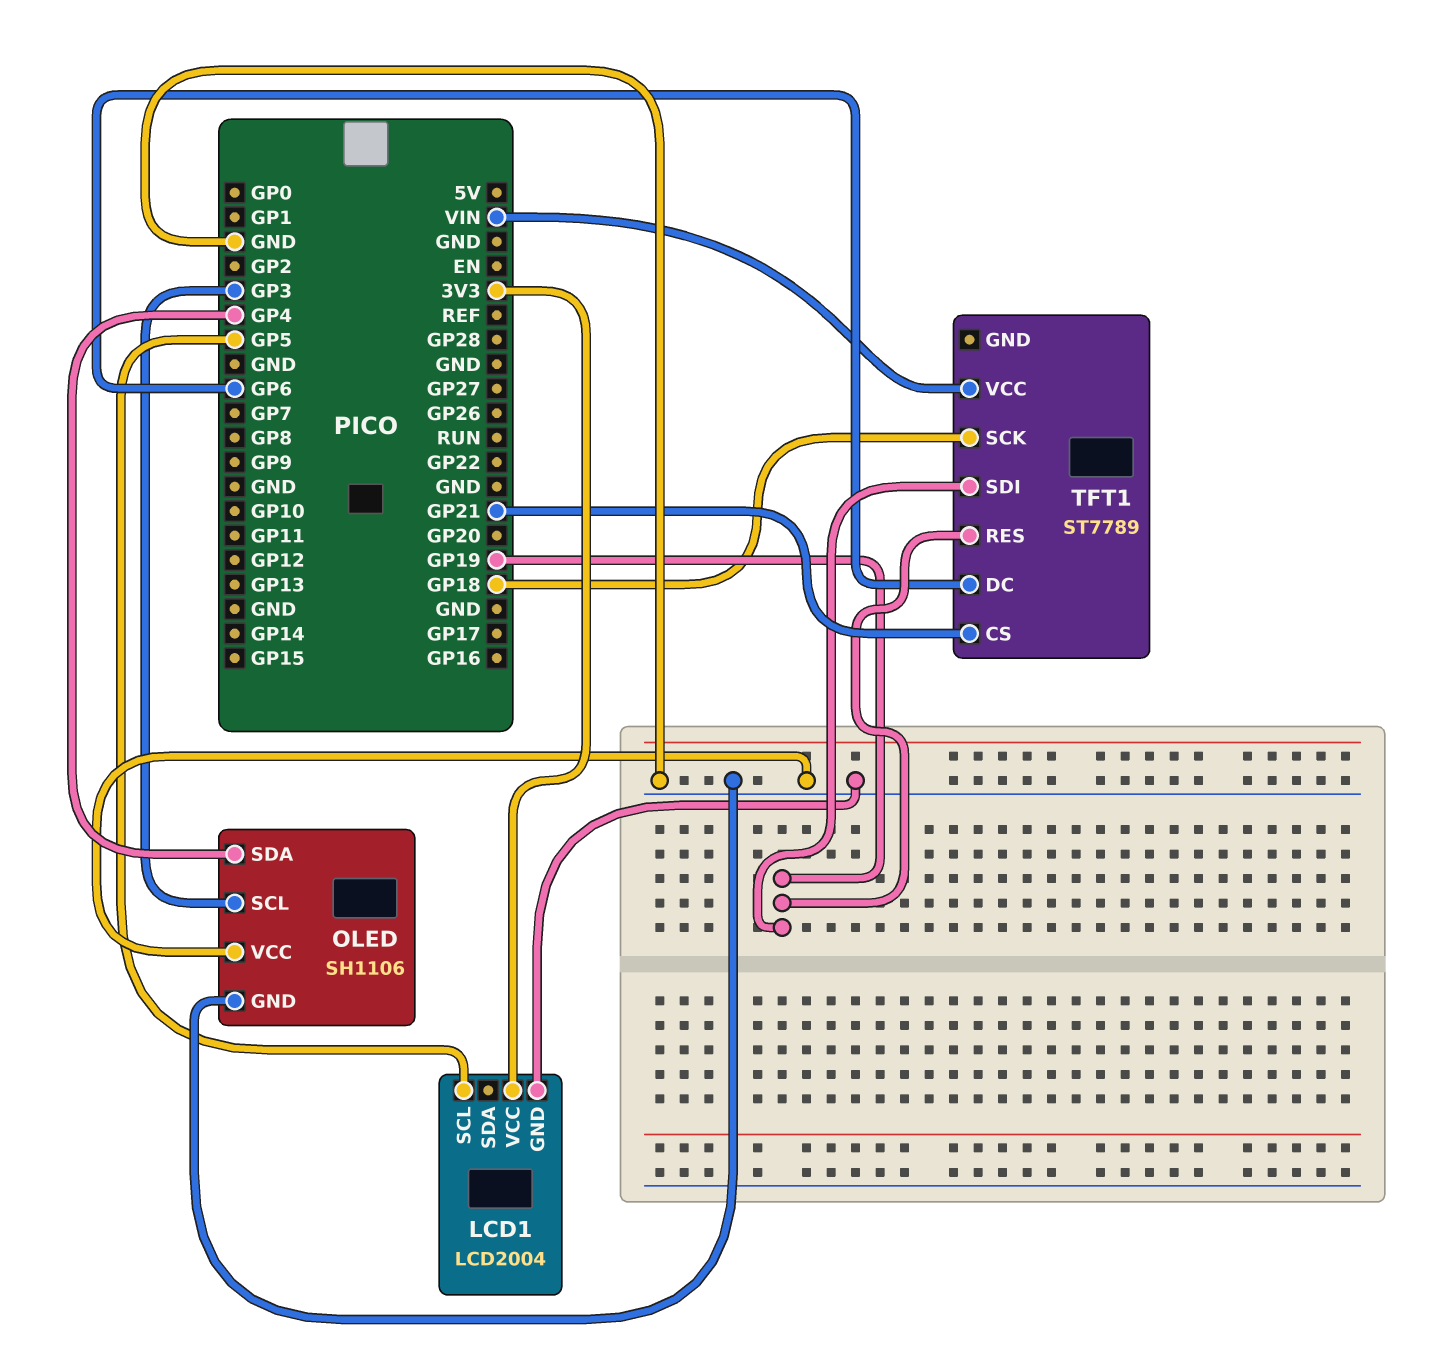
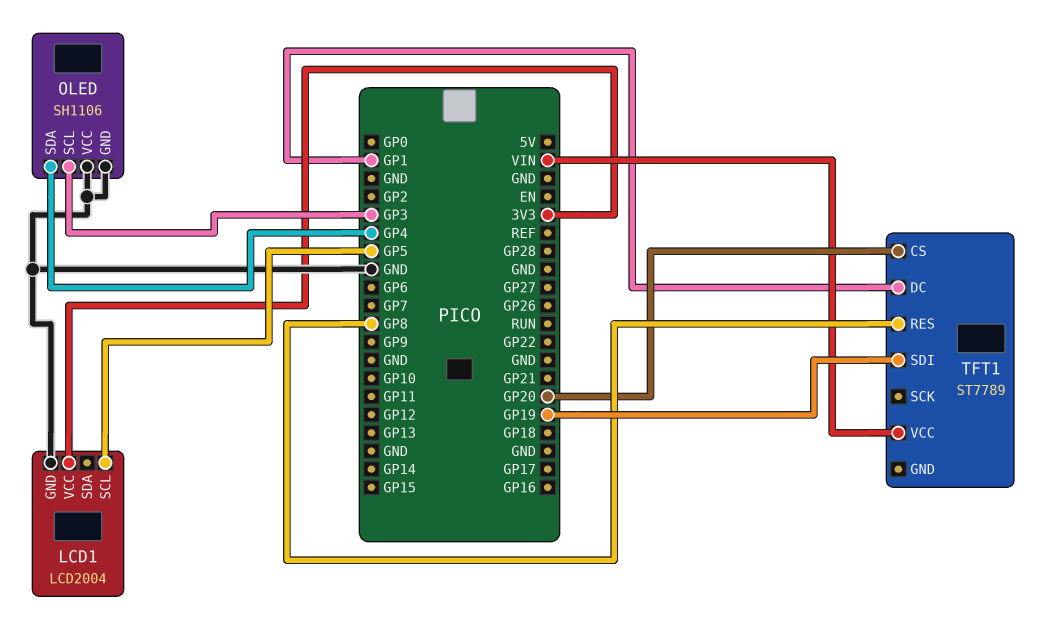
TFT1 pin CS: GP21 -> GP20
TFT1 pin DC: GP6 -> GP1
TFT1 pin RES: GP19 -> GP8
TFT1 pin SCK: GP18 -> none

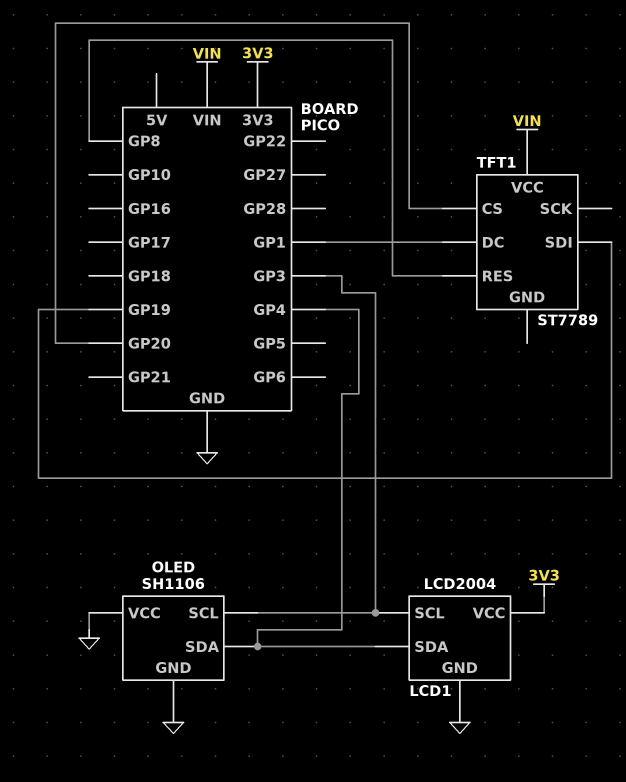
LCD1 pin SCL: GP5 -> GP3
LCD1 pin SDA: none -> GP4

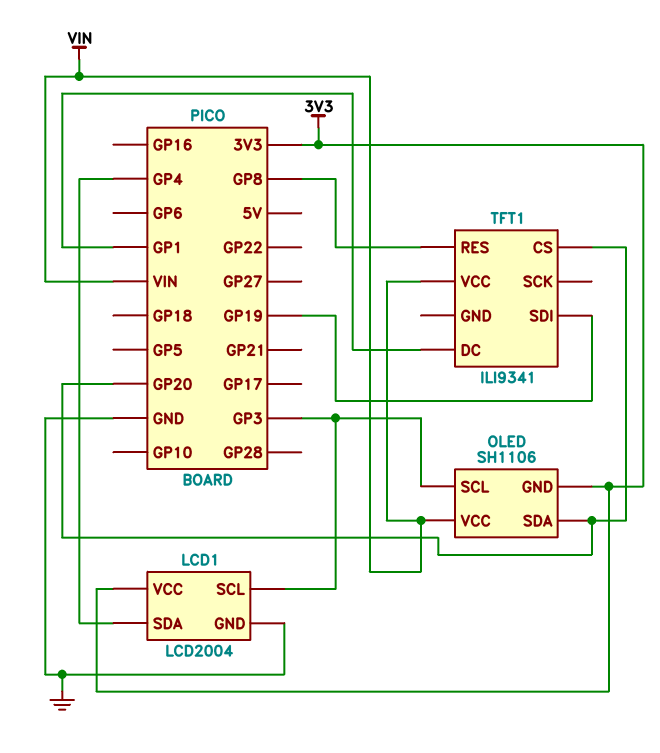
OLED pin GND: GND -> 3V3
OLED pin SDA: GP4 -> GP20
OLED pin VCC: GND -> VIN
TFT1: ST7789 -> ILI9341

